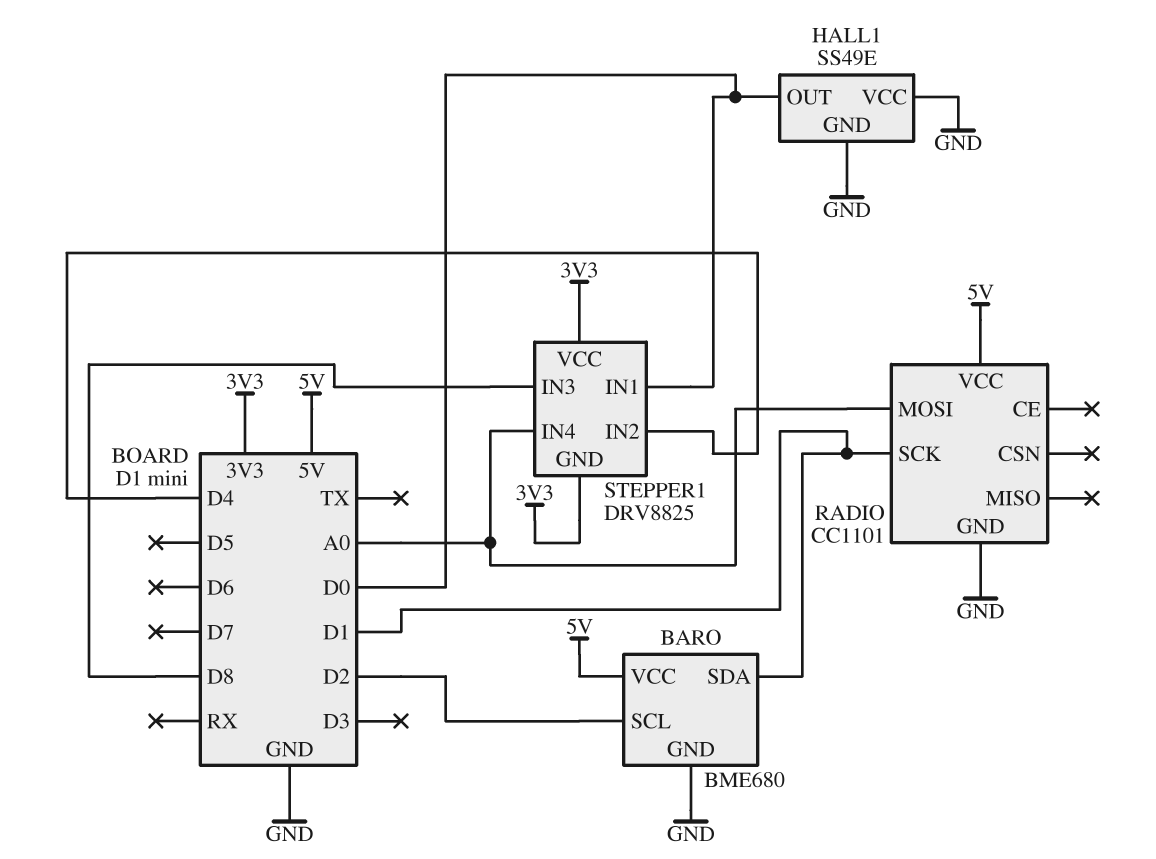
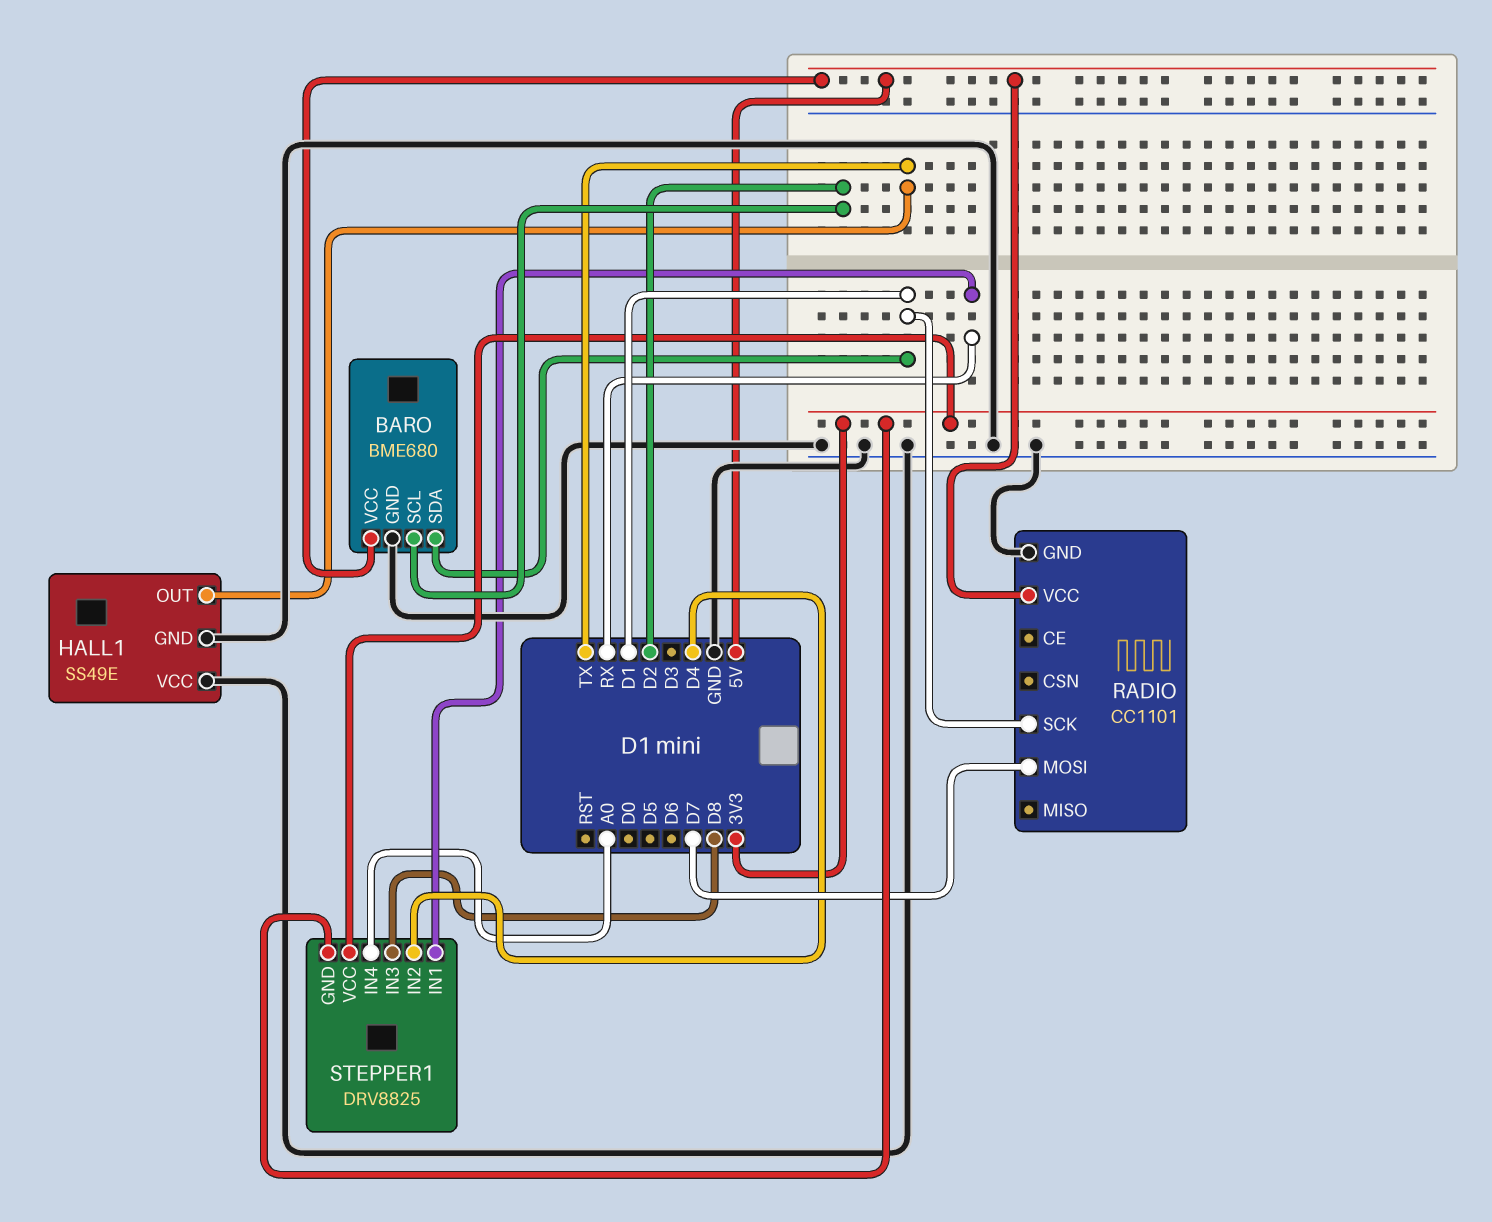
HALL1 pin OUT: D0 -> TX
RADIO pin MOSI: A0 -> D7
STEPPER1 pin IN1: D0 -> RX

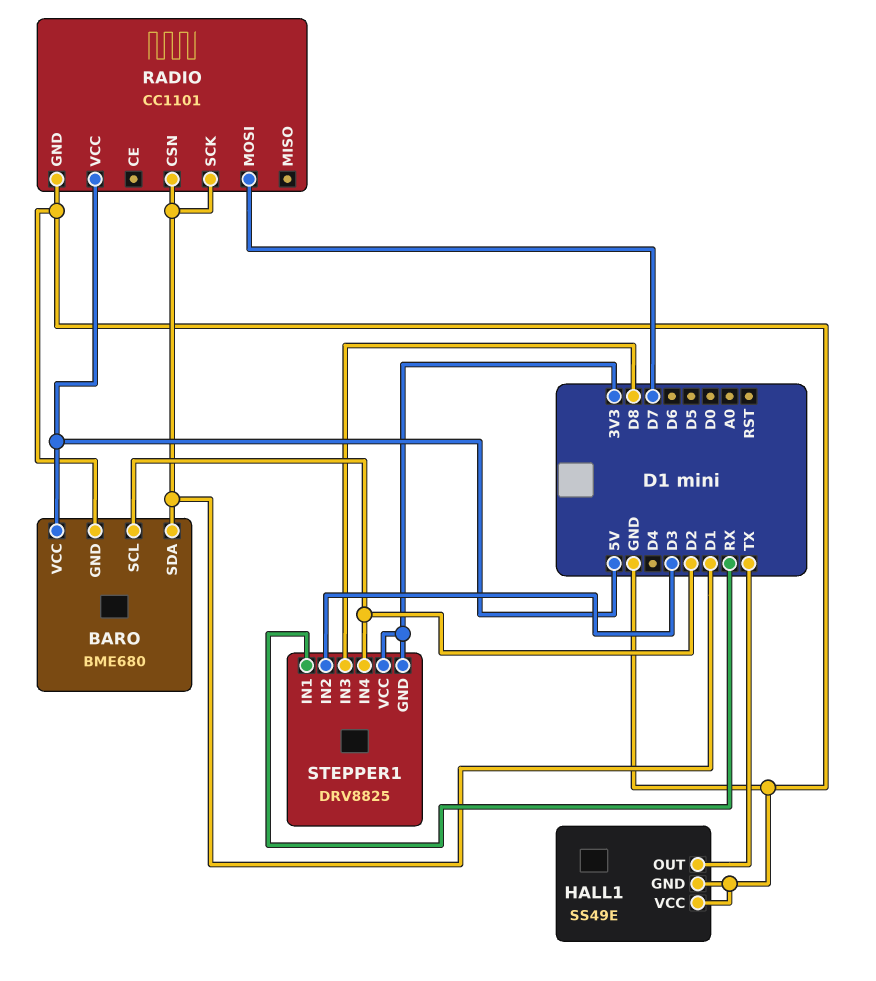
RADIO pin CSN: none -> D1
STEPPER1 pin IN2: D4 -> D3
STEPPER1 pin IN4: A0 -> D2

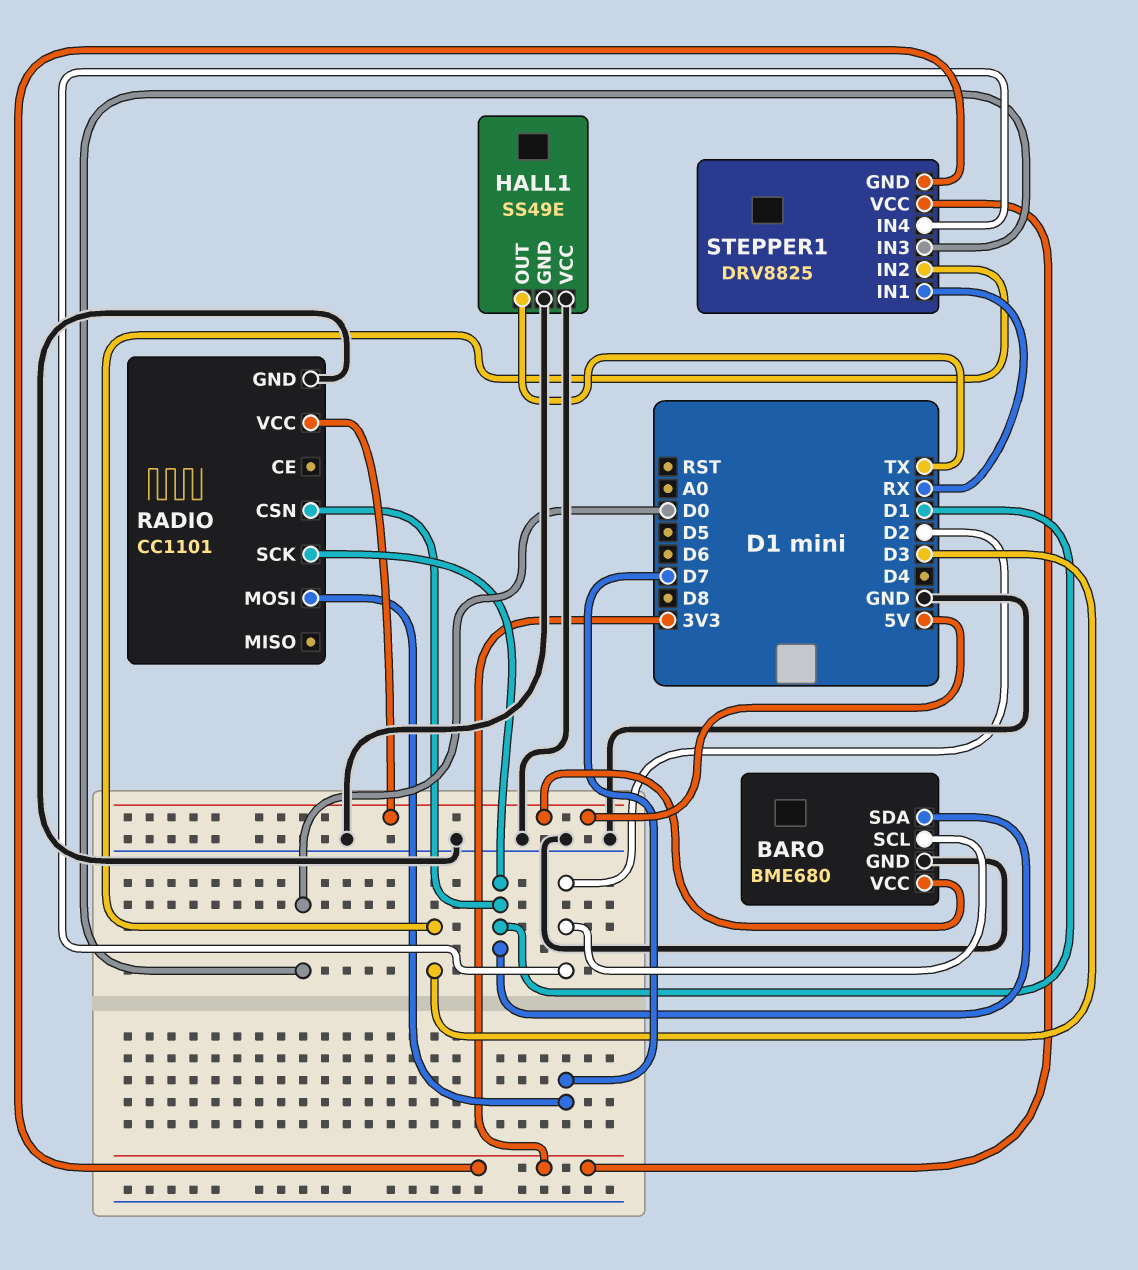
STEPPER1 pin IN3: D8 -> D0

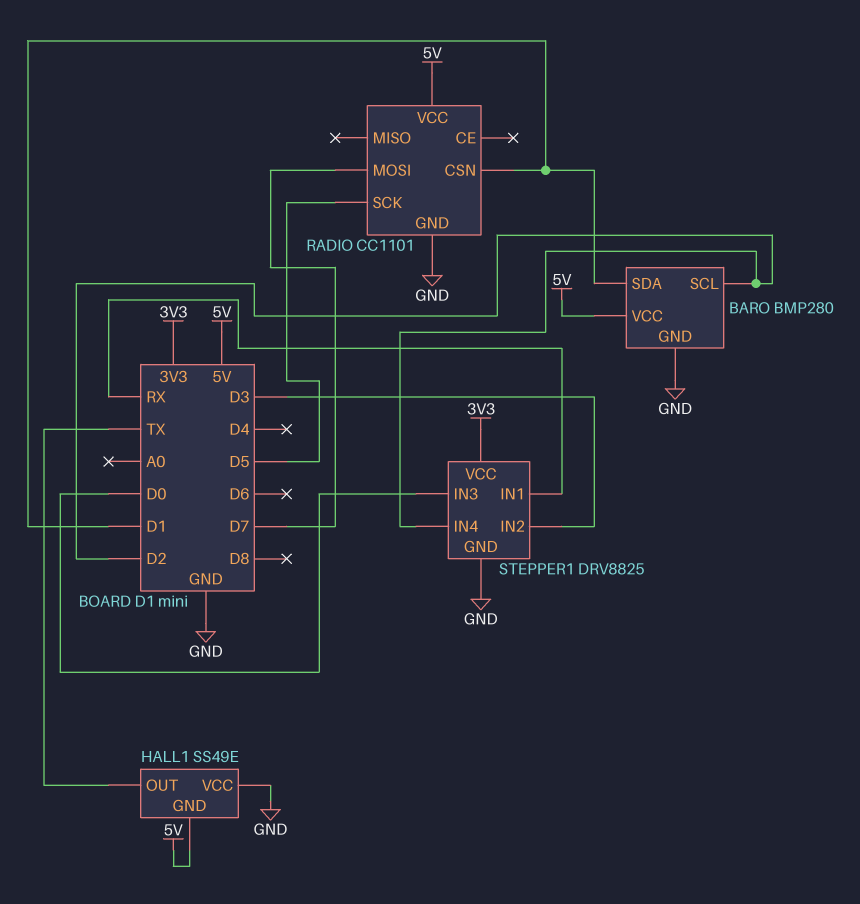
BARO: BME680 -> BMP280
HALL1 pin GND: GND -> 5V
RADIO pin SCK: D1 -> D5
STEPPER1 pin GND: 3V3 -> GND

